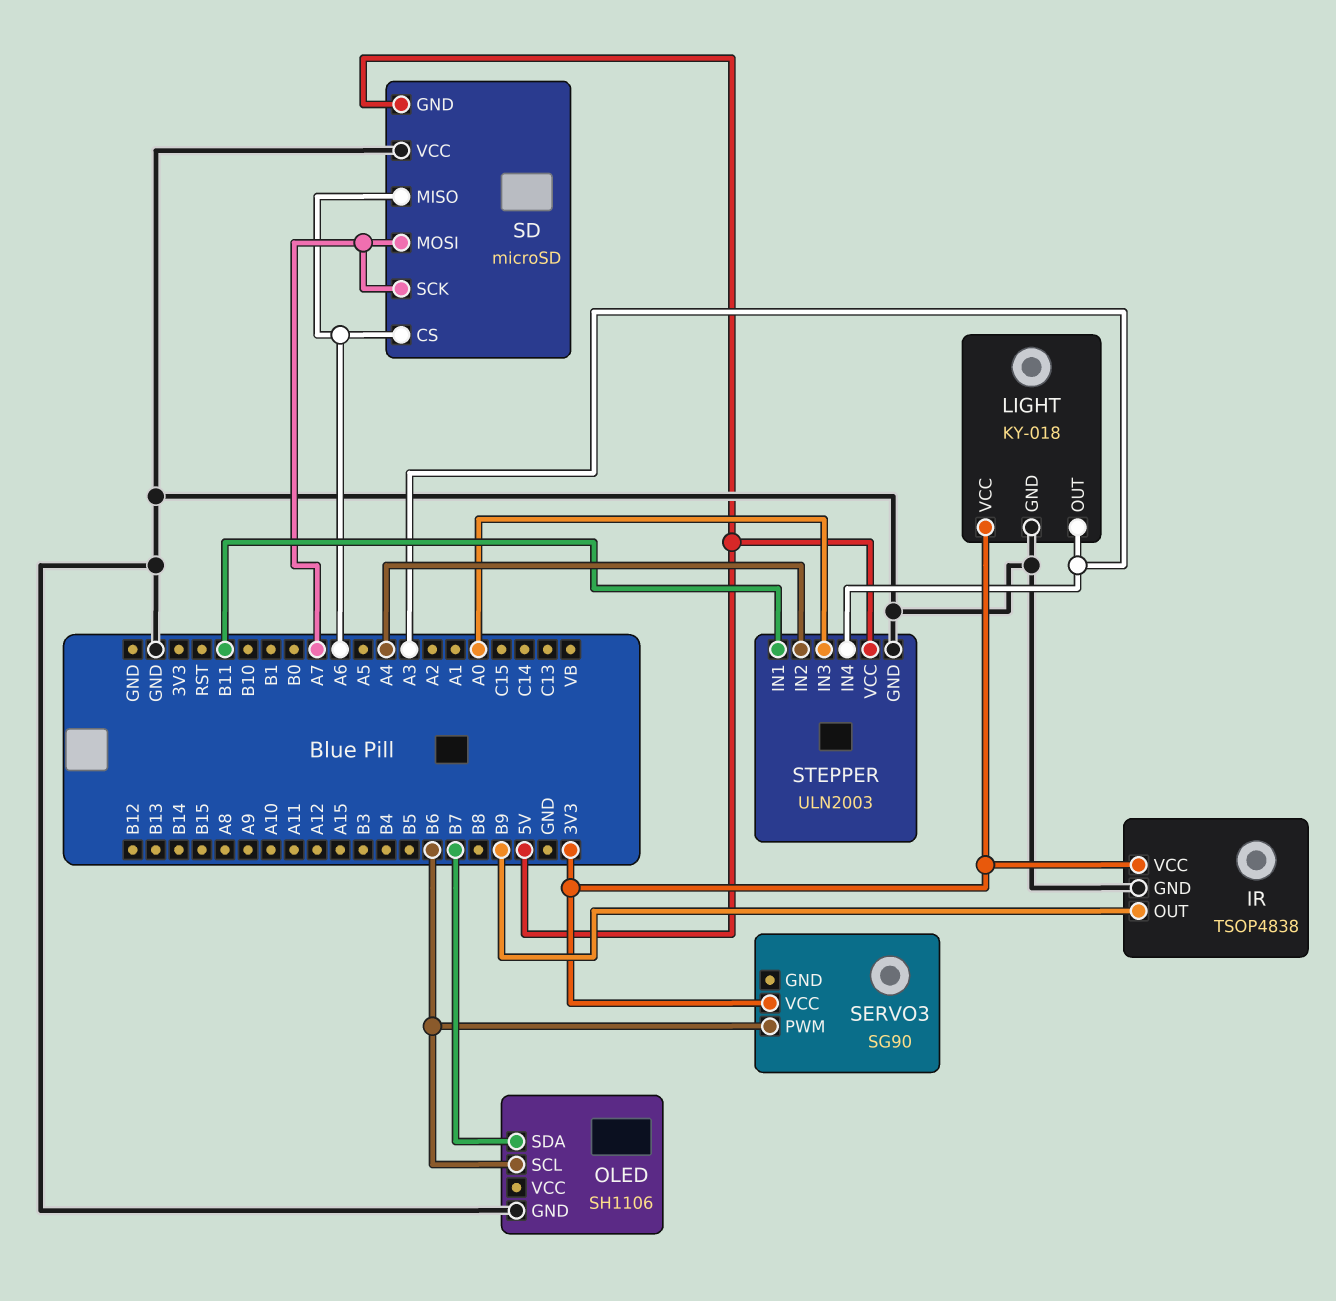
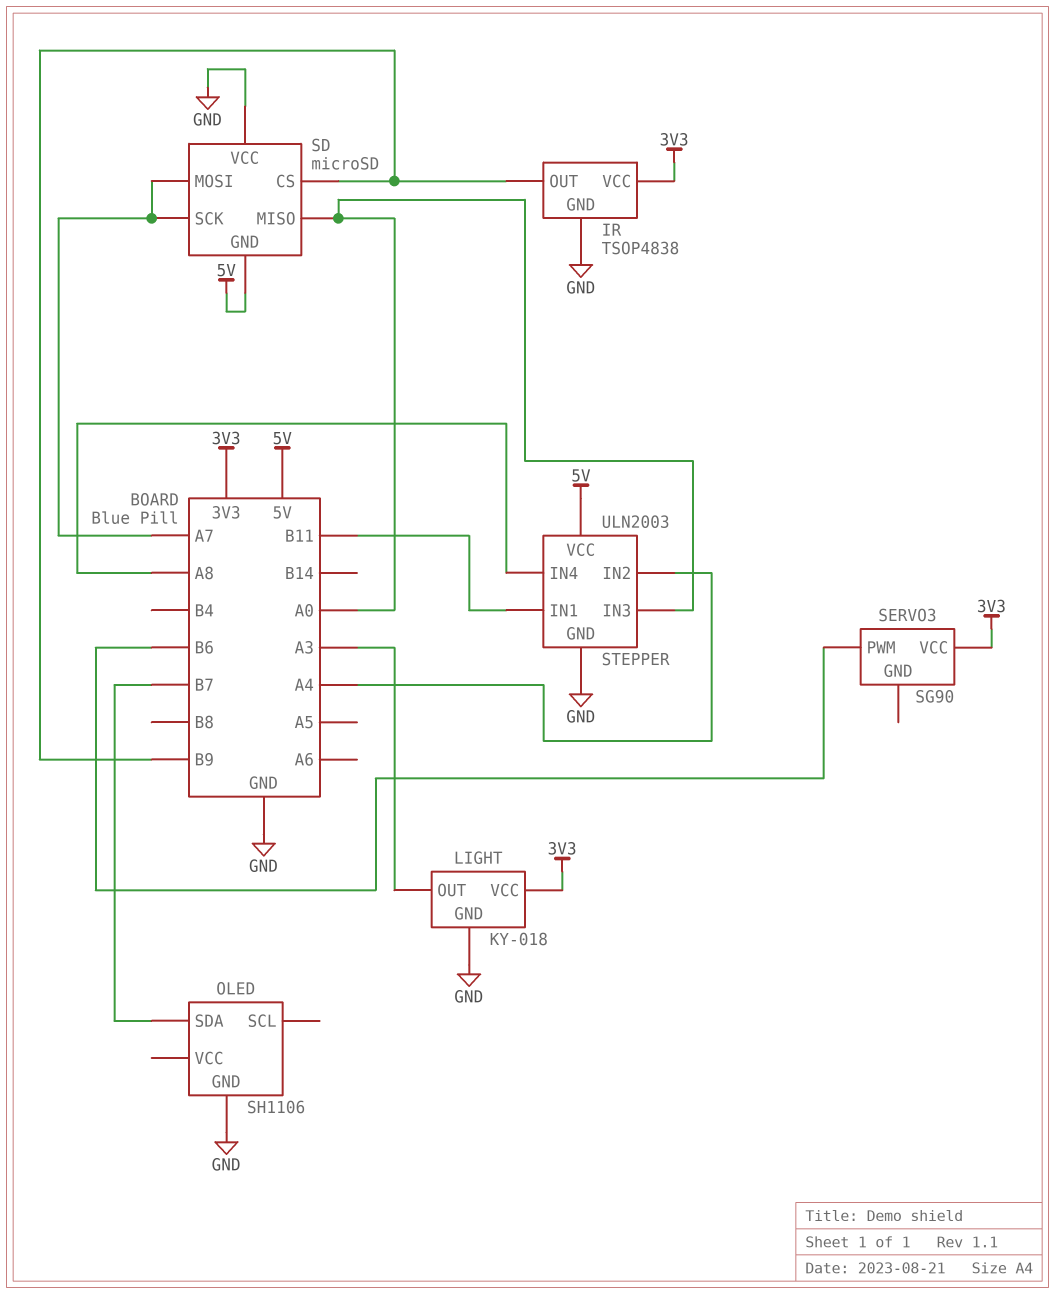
OLED pin SCL: B6 -> none
SD pin CS: A6 -> B9
SD pin MISO: A6 -> A0
STEPPER pin IN4: A3 -> A8

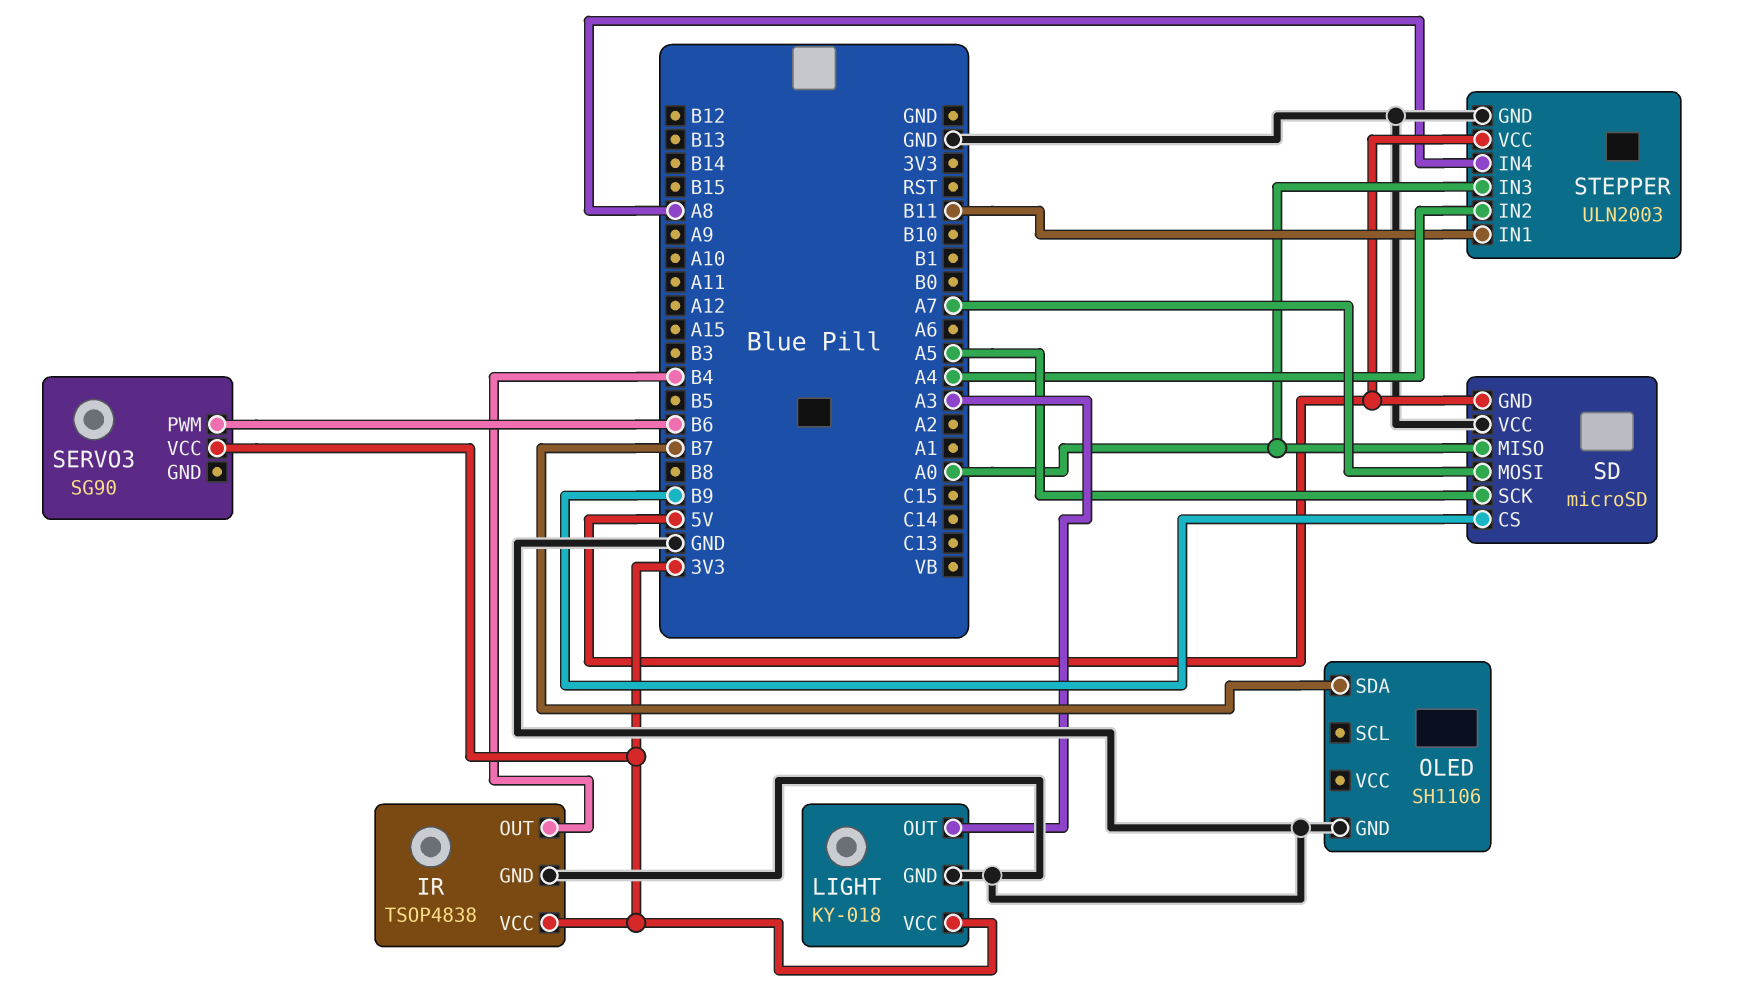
IR pin OUT: B9 -> B4
SD pin SCK: A7 -> A5

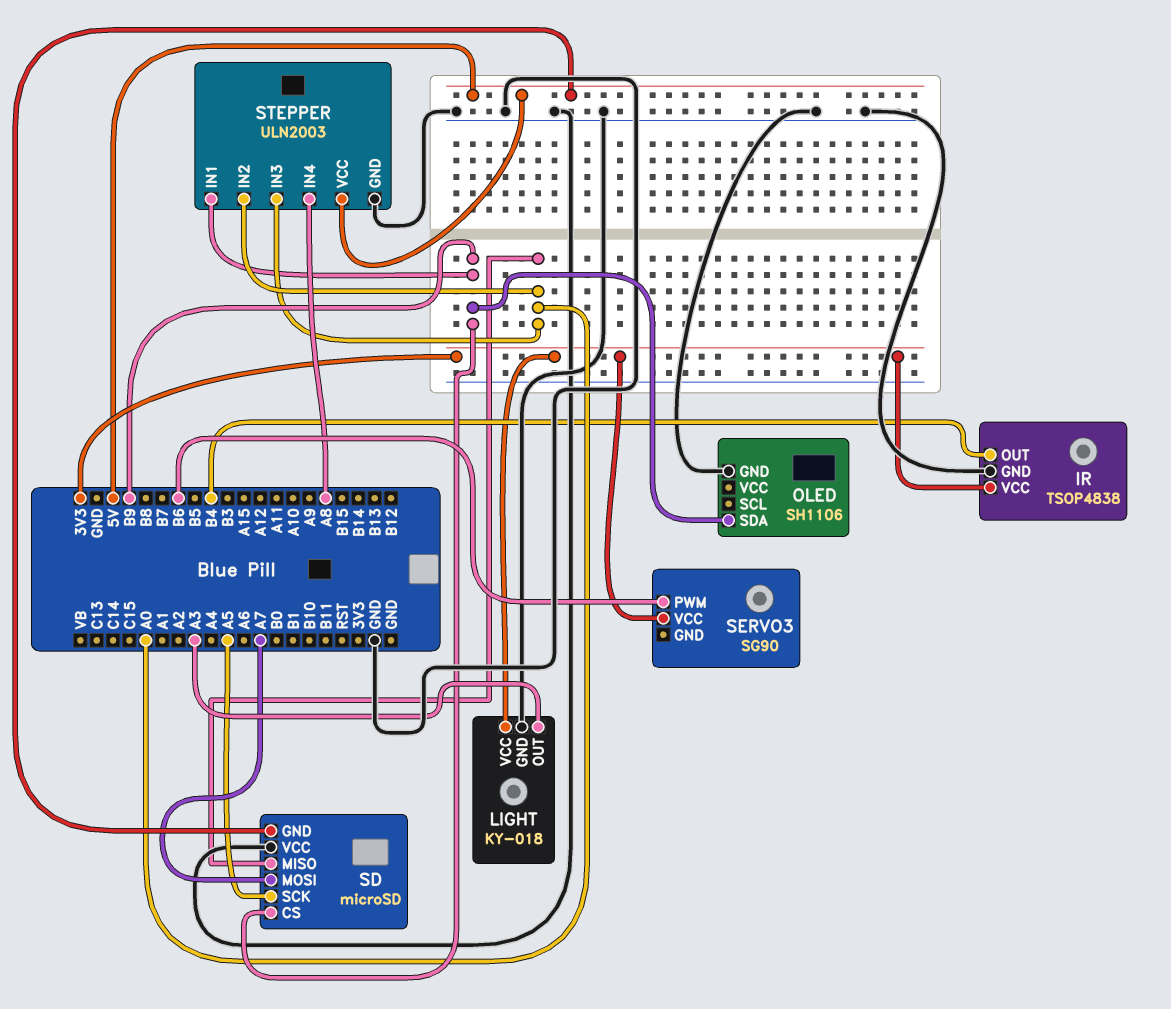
OLED pin SDA: B7 -> B9
STEPPER pin IN1: B11 -> B9
STEPPER pin IN2: A4 -> A0

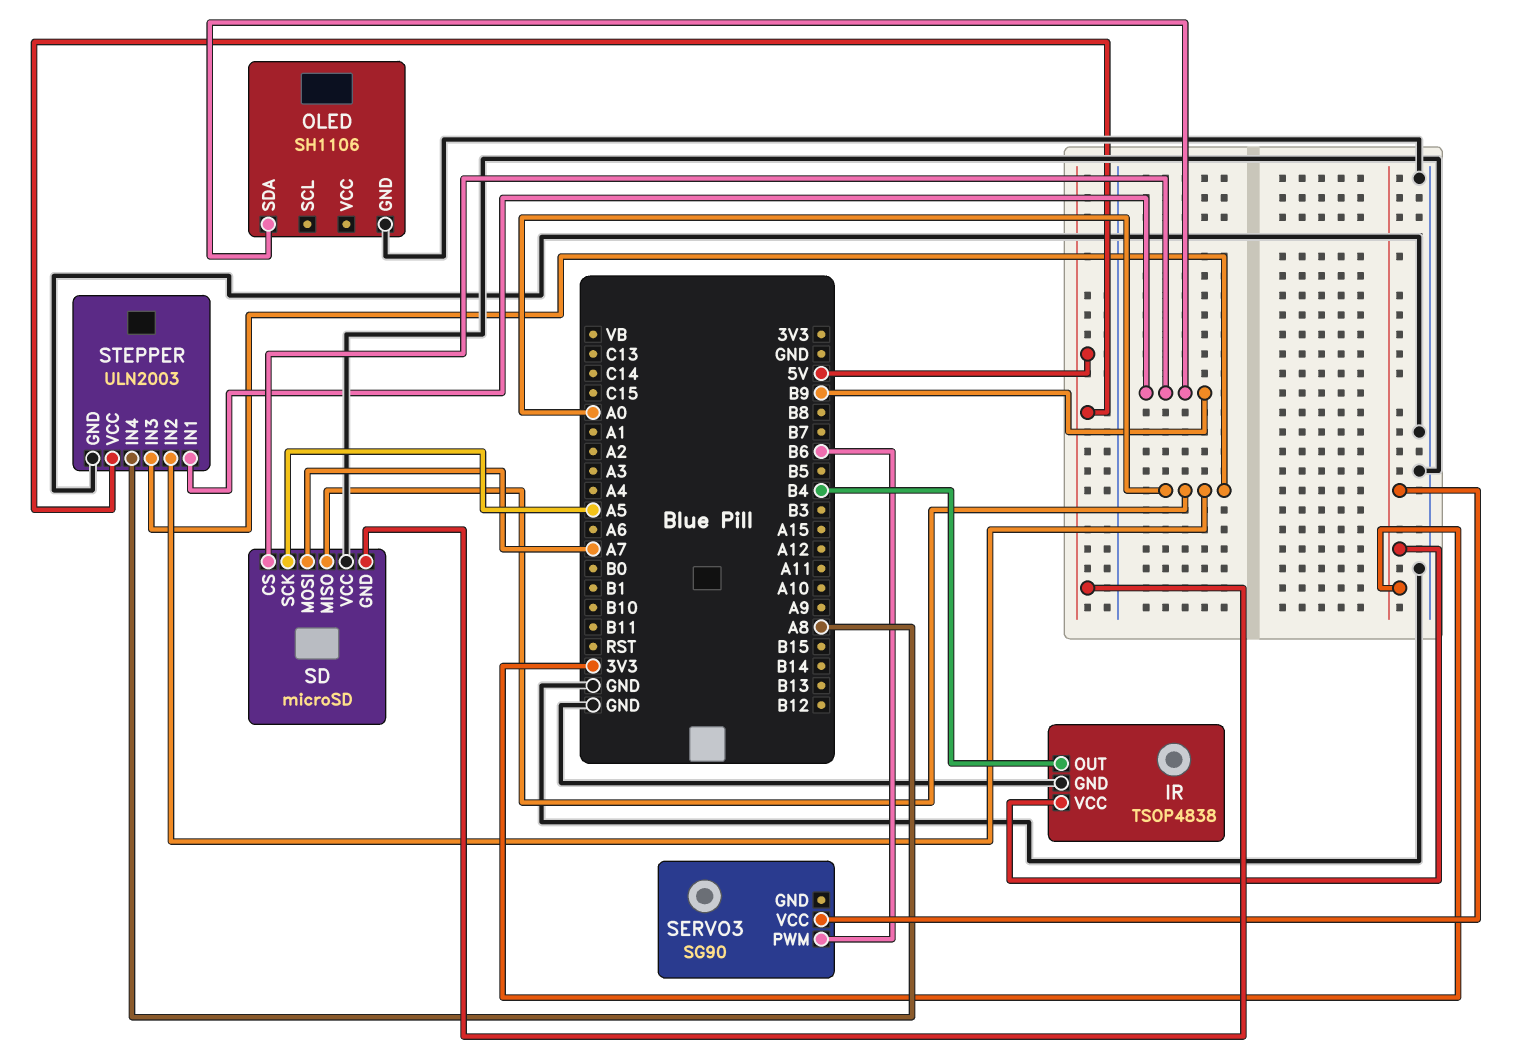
LIGHT: KY-018 -> none
LIGHT pin GND: GND -> none
LIGHT pin OUT: A3 -> none
LIGHT pin VCC: 3V3 -> none

